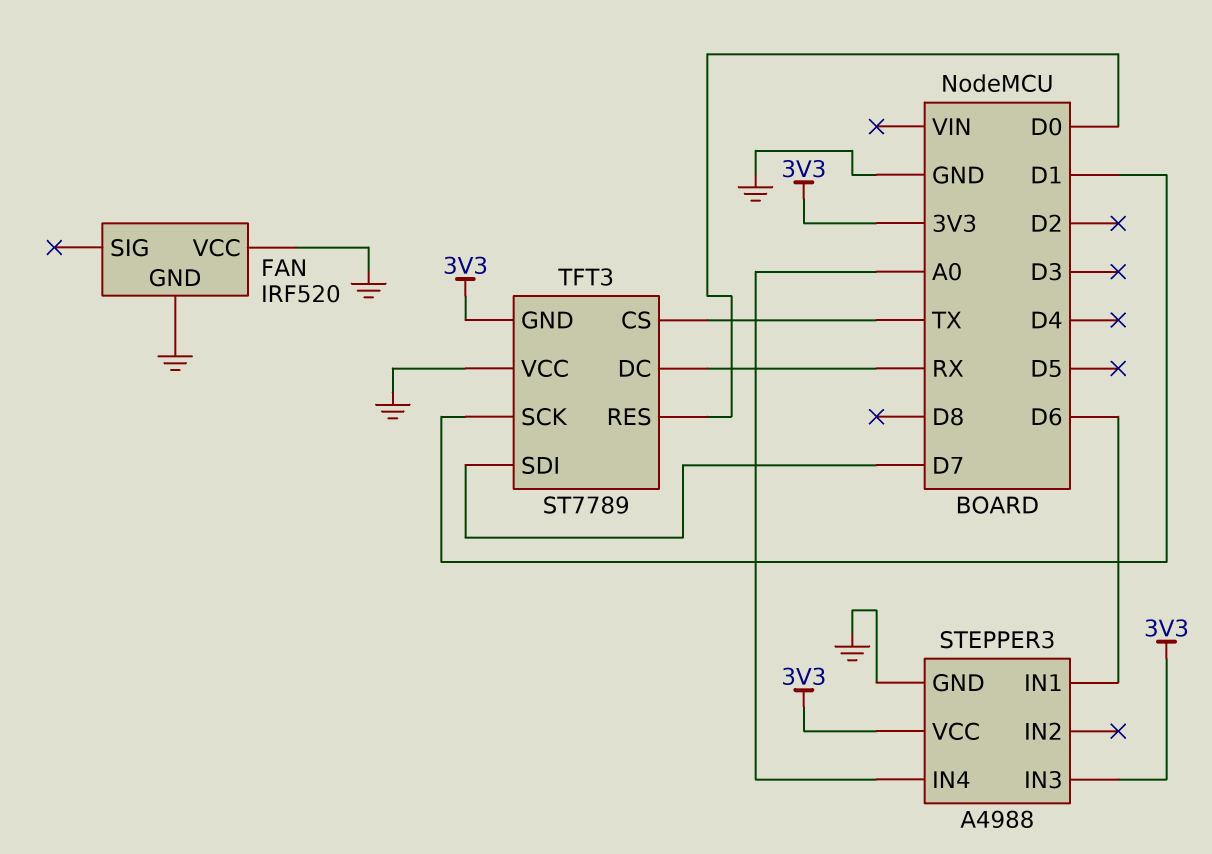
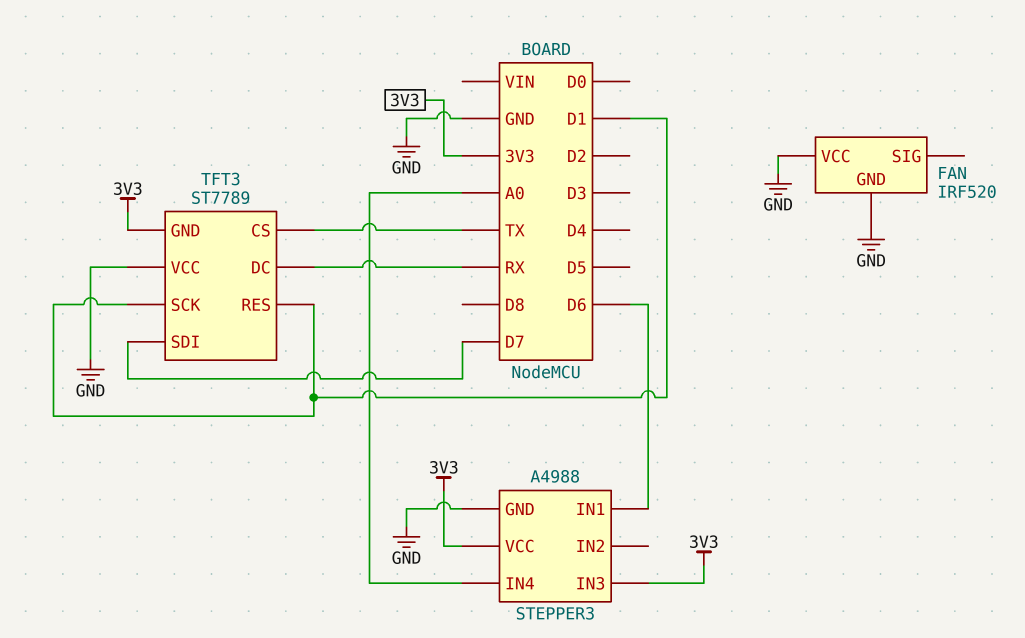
TFT3 pin RES: D0 -> D1

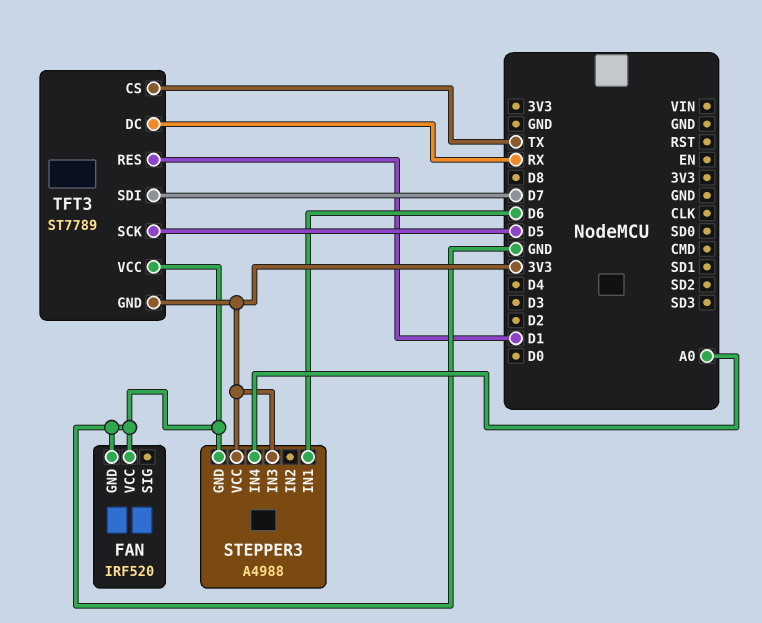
TFT3 pin SCK: D1 -> D5

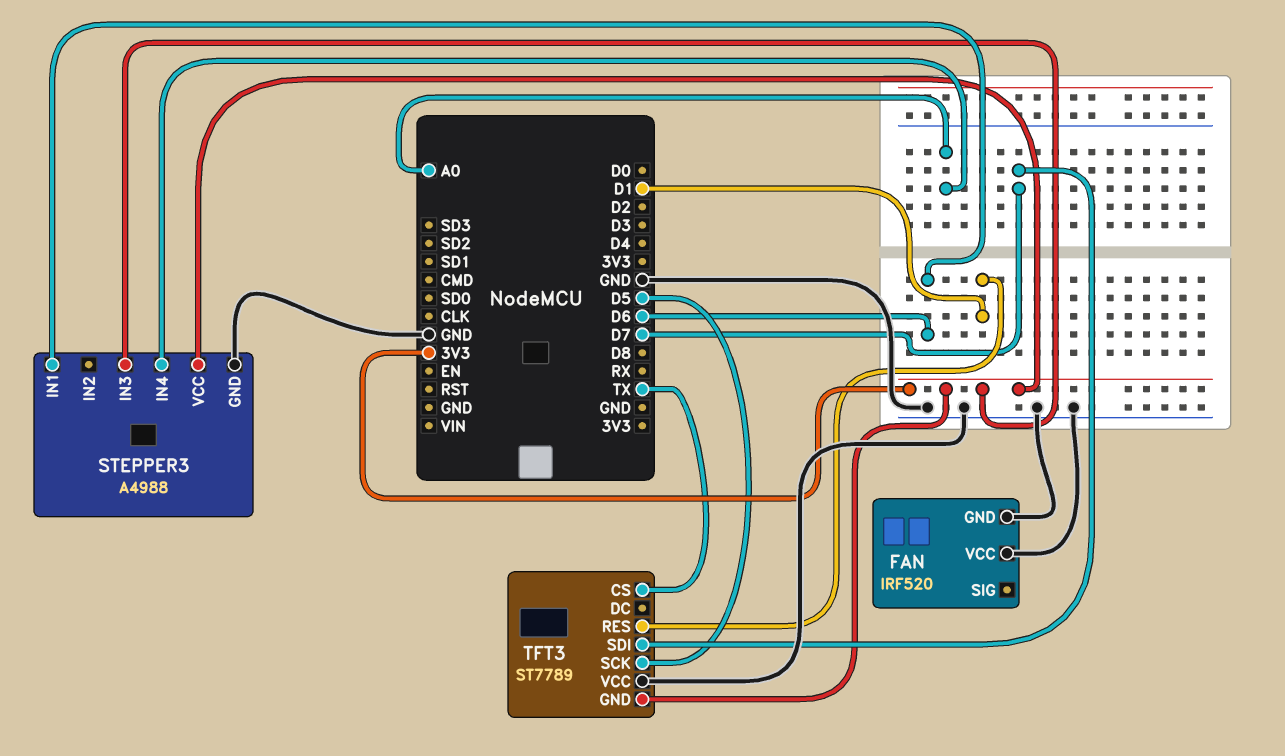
TFT3 pin DC: RX -> none

